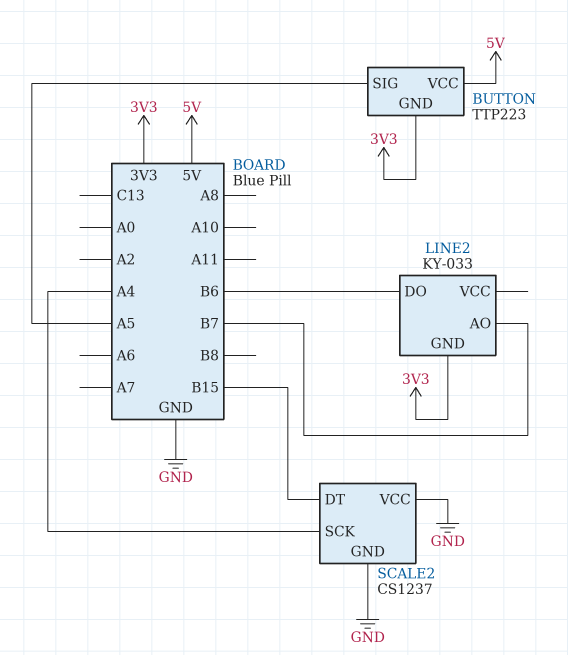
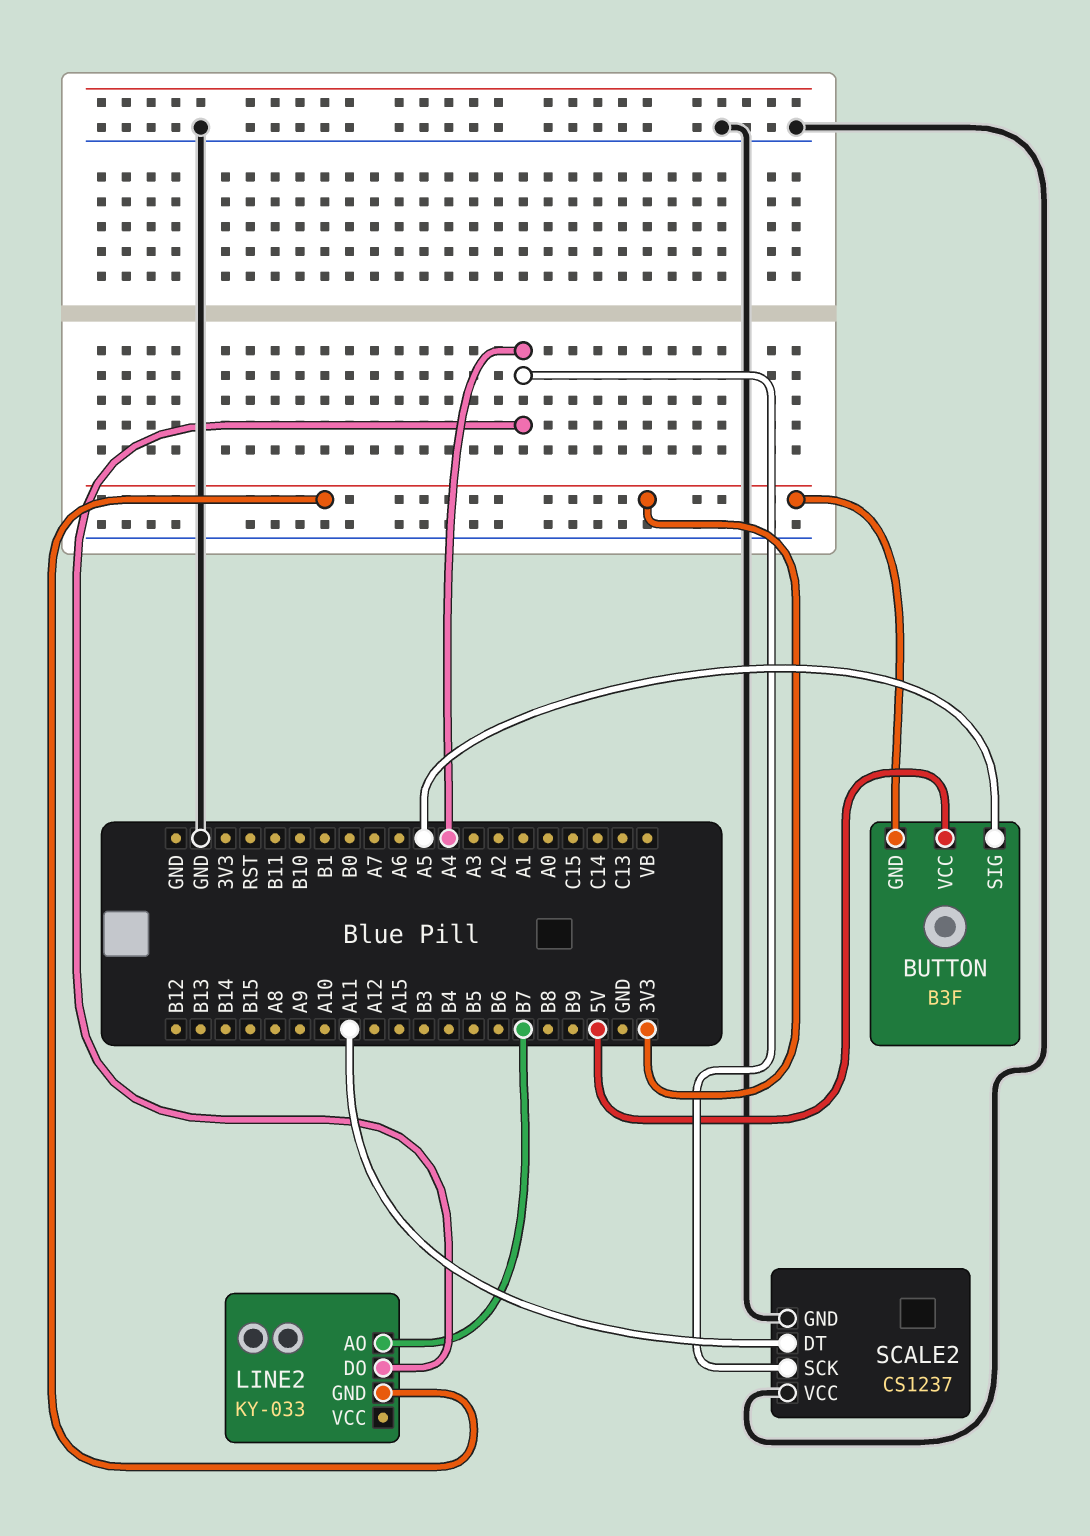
BUTTON: TTP223 -> B3F
LINE2 pin DO: B6 -> A4
SCALE2 pin DT: B15 -> A11

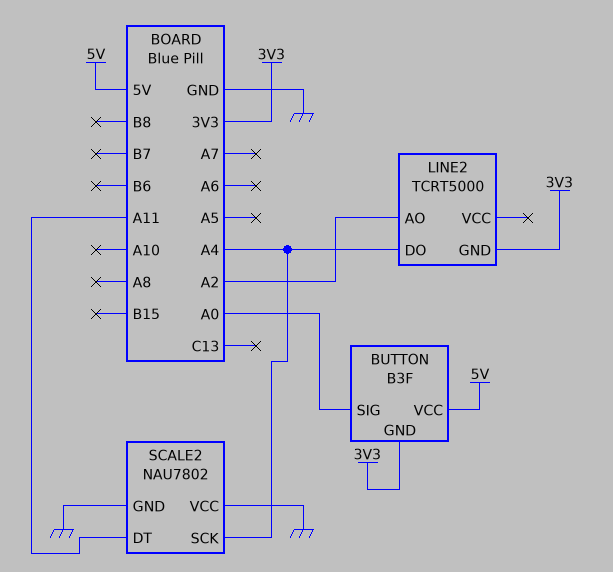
BUTTON pin SIG: A5 -> A0
LINE2: KY-033 -> TCRT5000
LINE2 pin AO: B7 -> A2
SCALE2: CS1237 -> NAU7802

